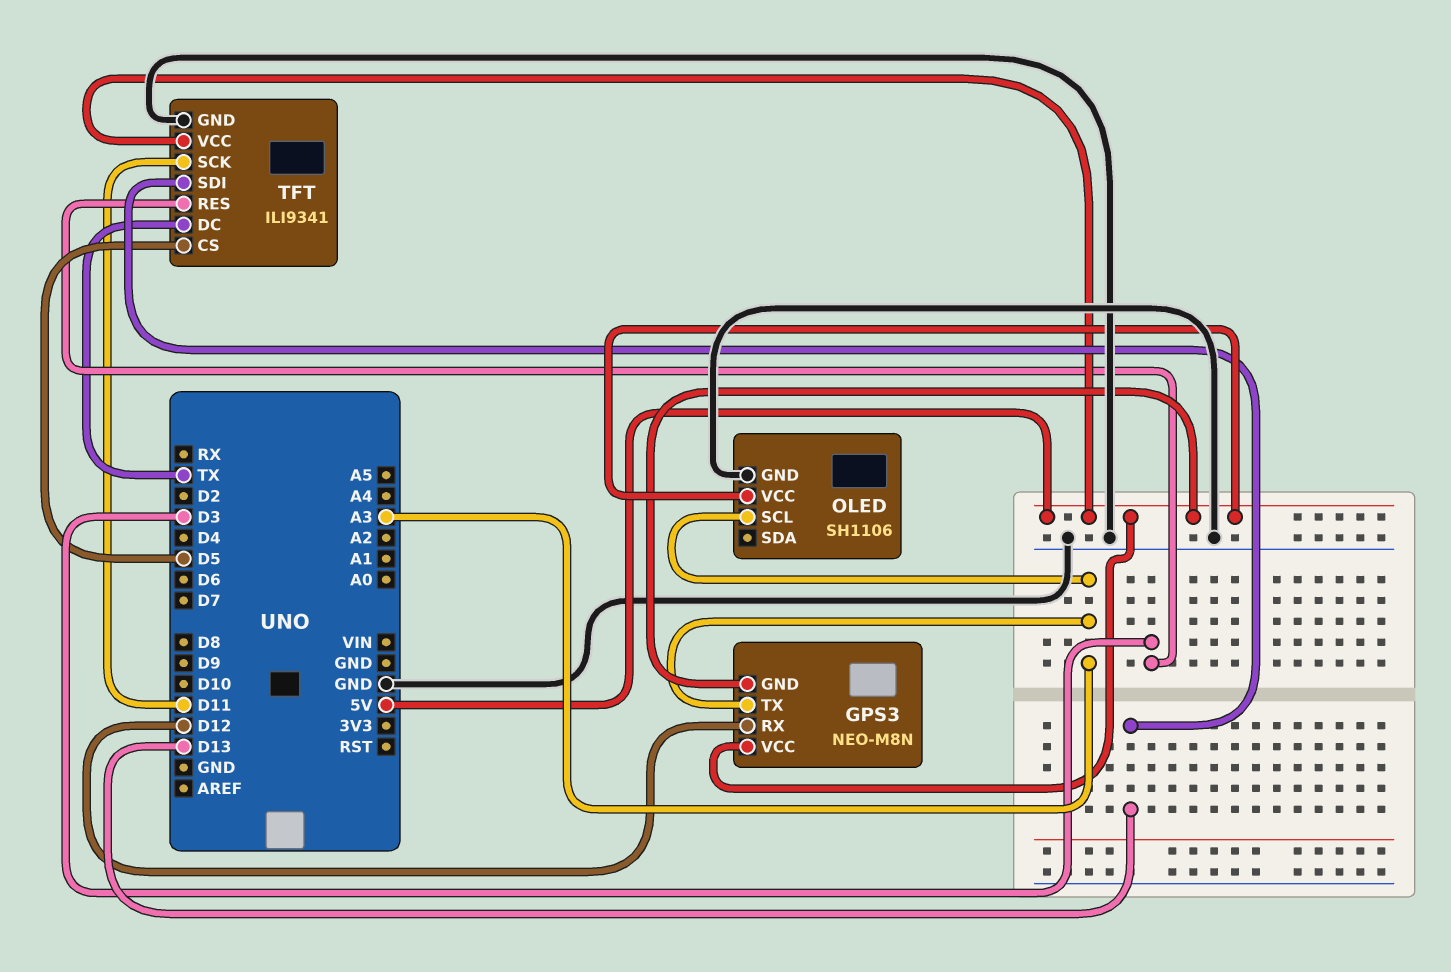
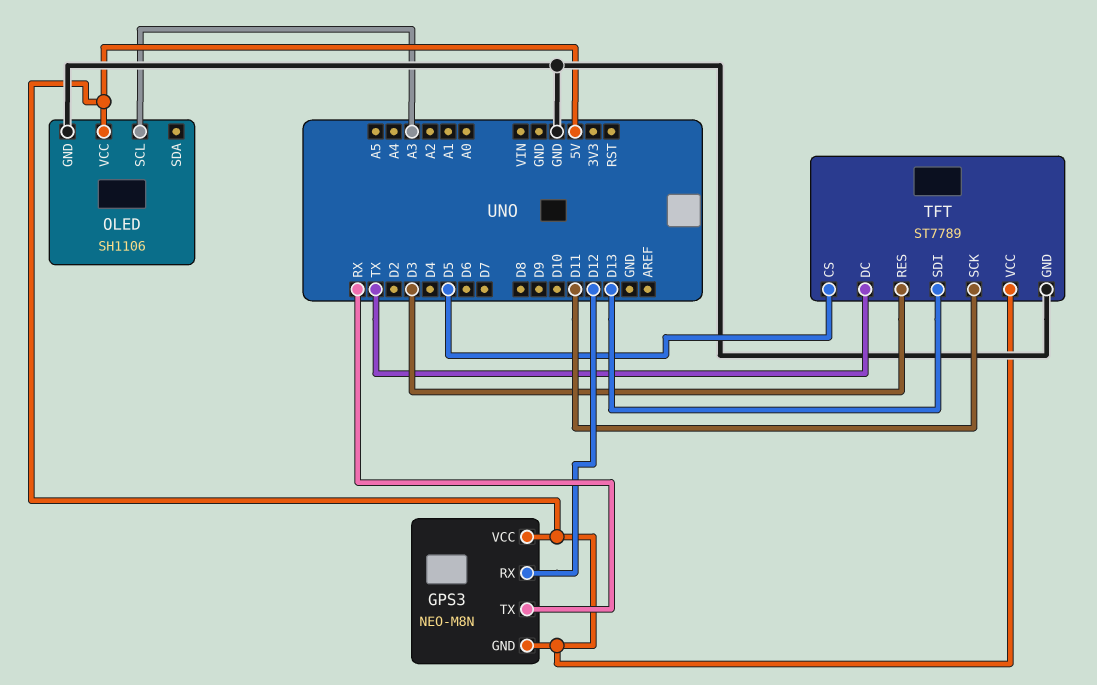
GPS3 pin TX: A3 -> RX
TFT: ILI9341 -> ST7789

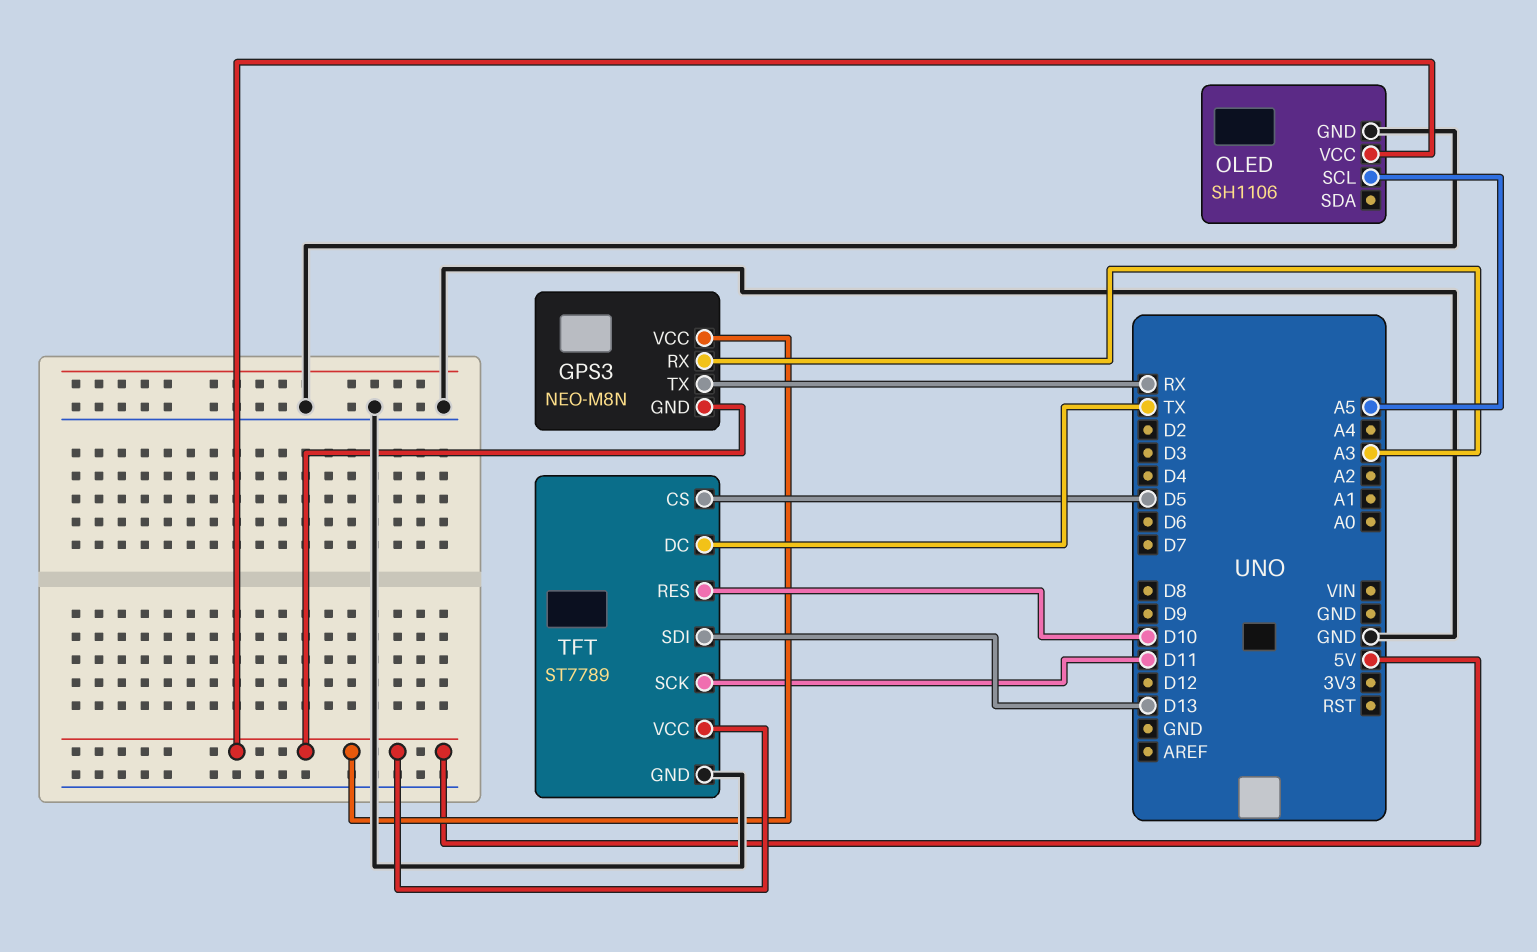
GPS3 pin RX: D12 -> A3
OLED pin SCL: A3 -> A5
TFT pin RES: D3 -> D10

